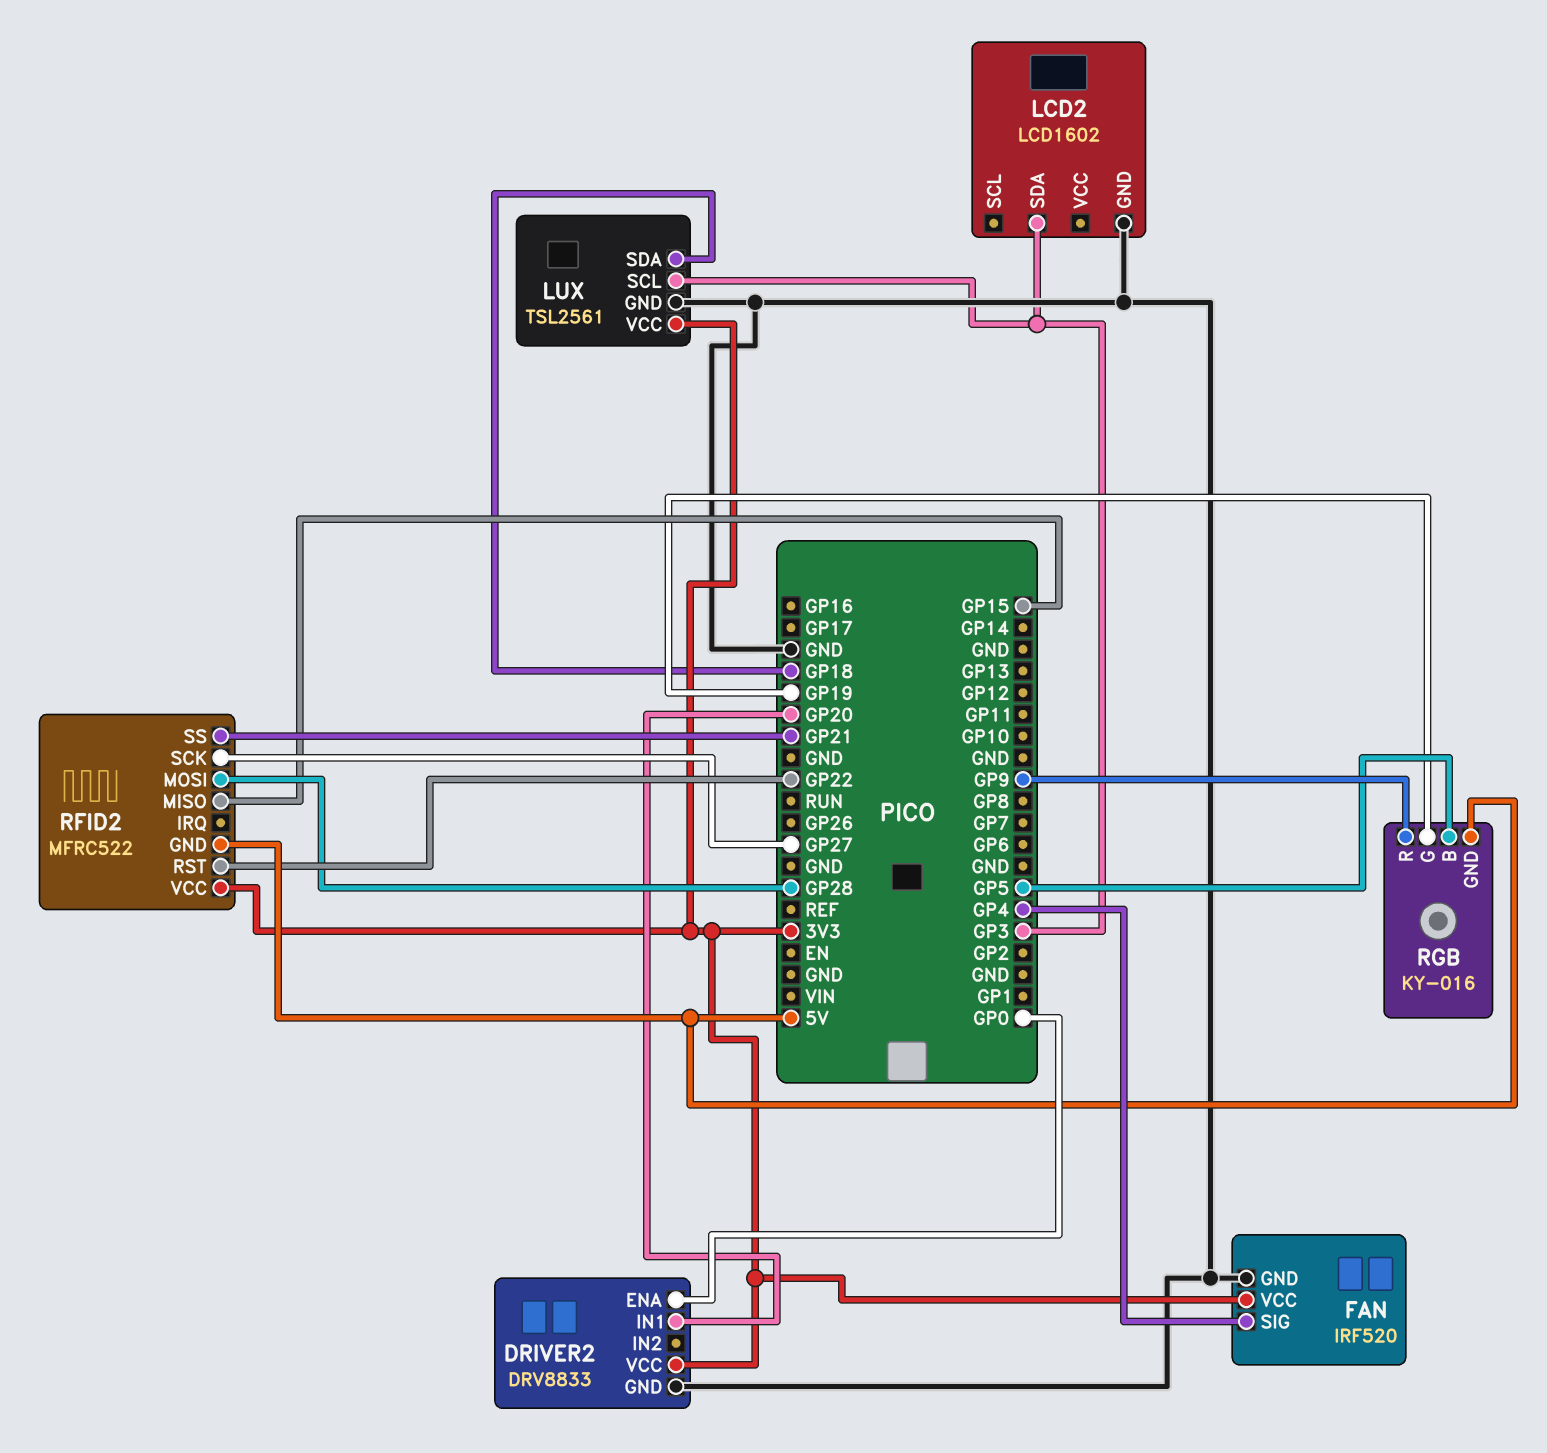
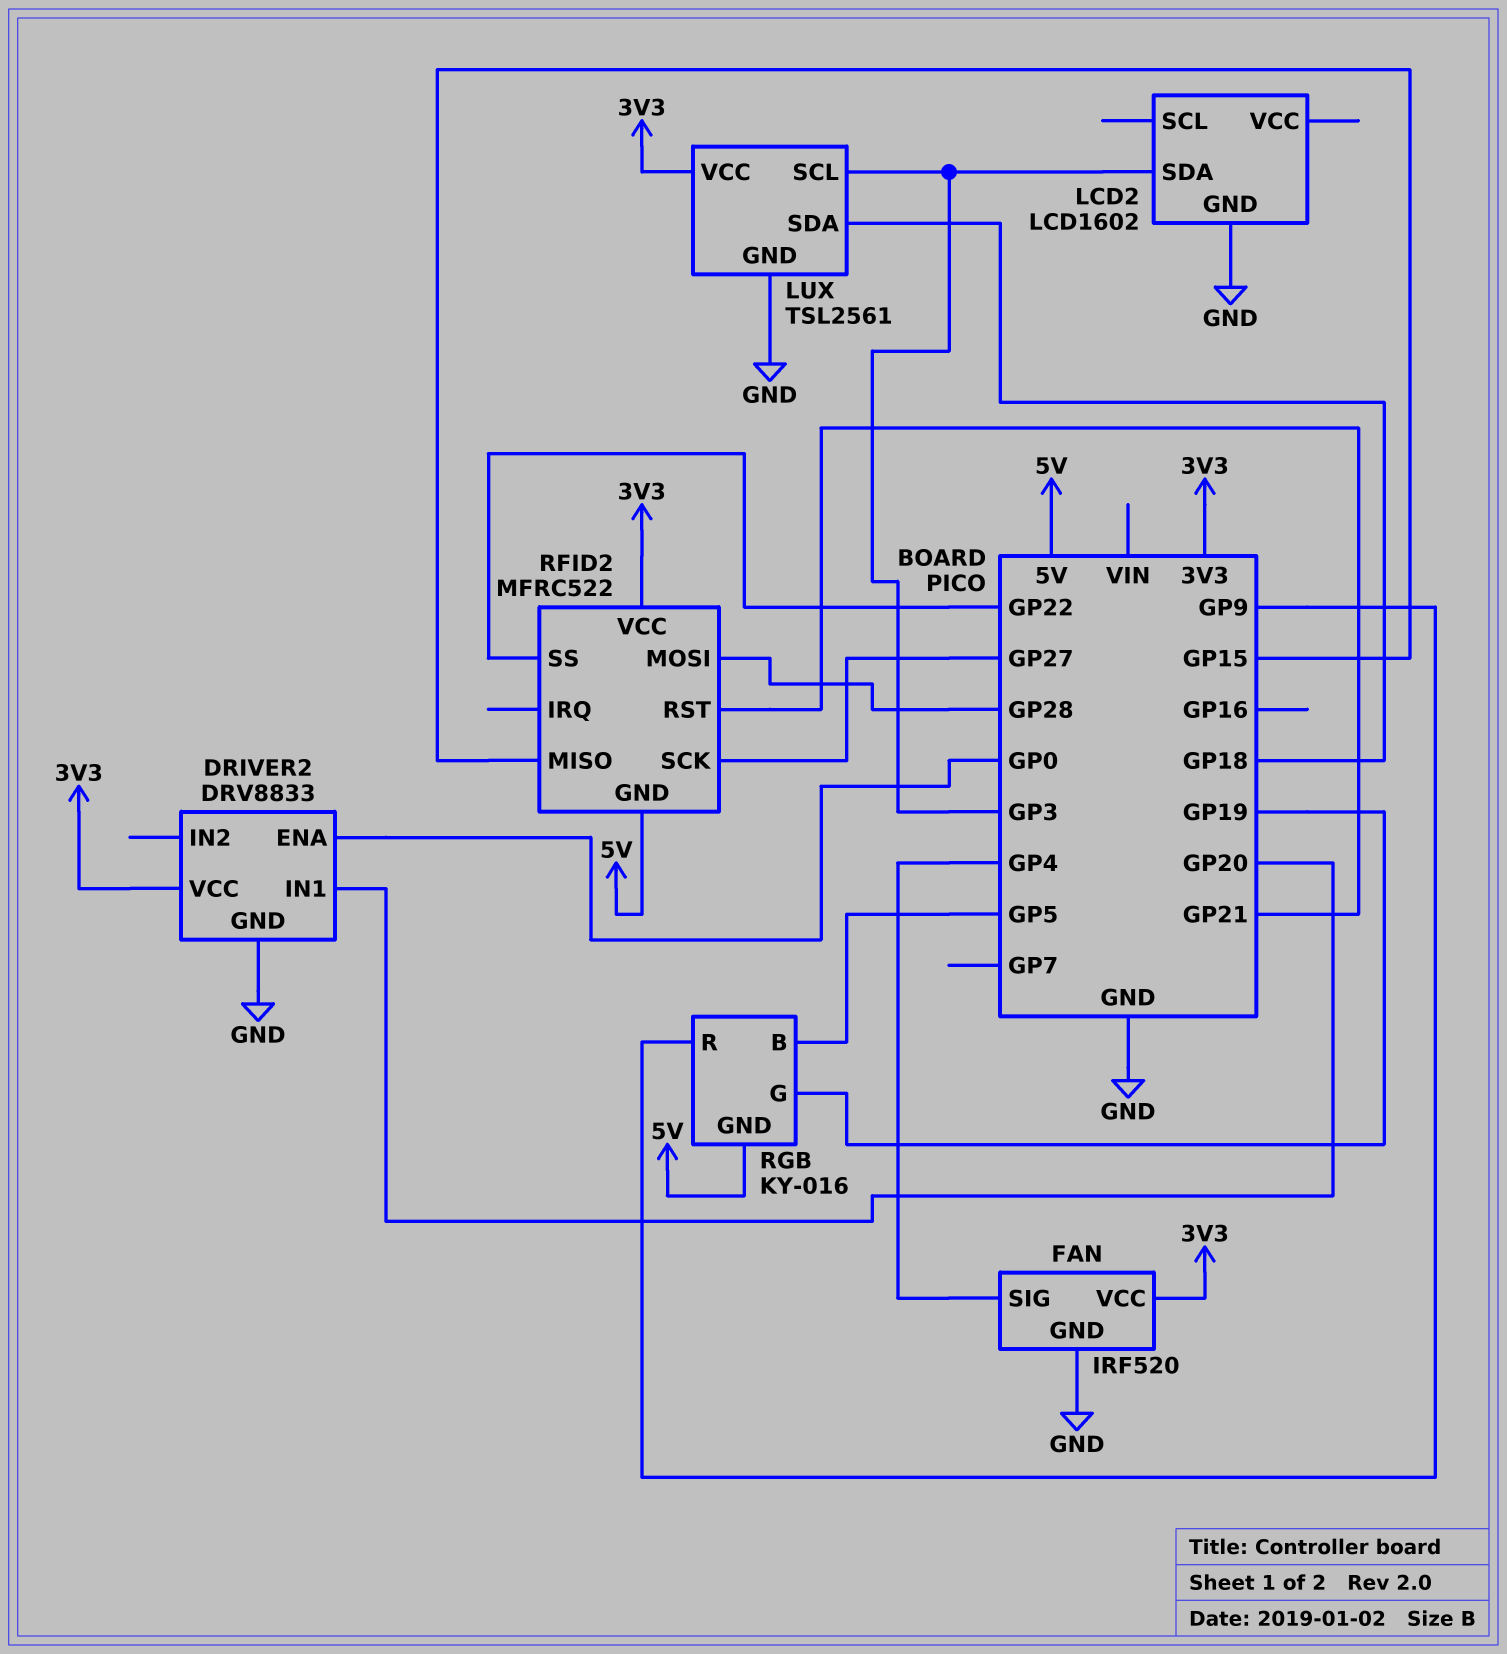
RFID2 pin RST: GP22 -> GP21
RFID2 pin SS: GP21 -> GP22

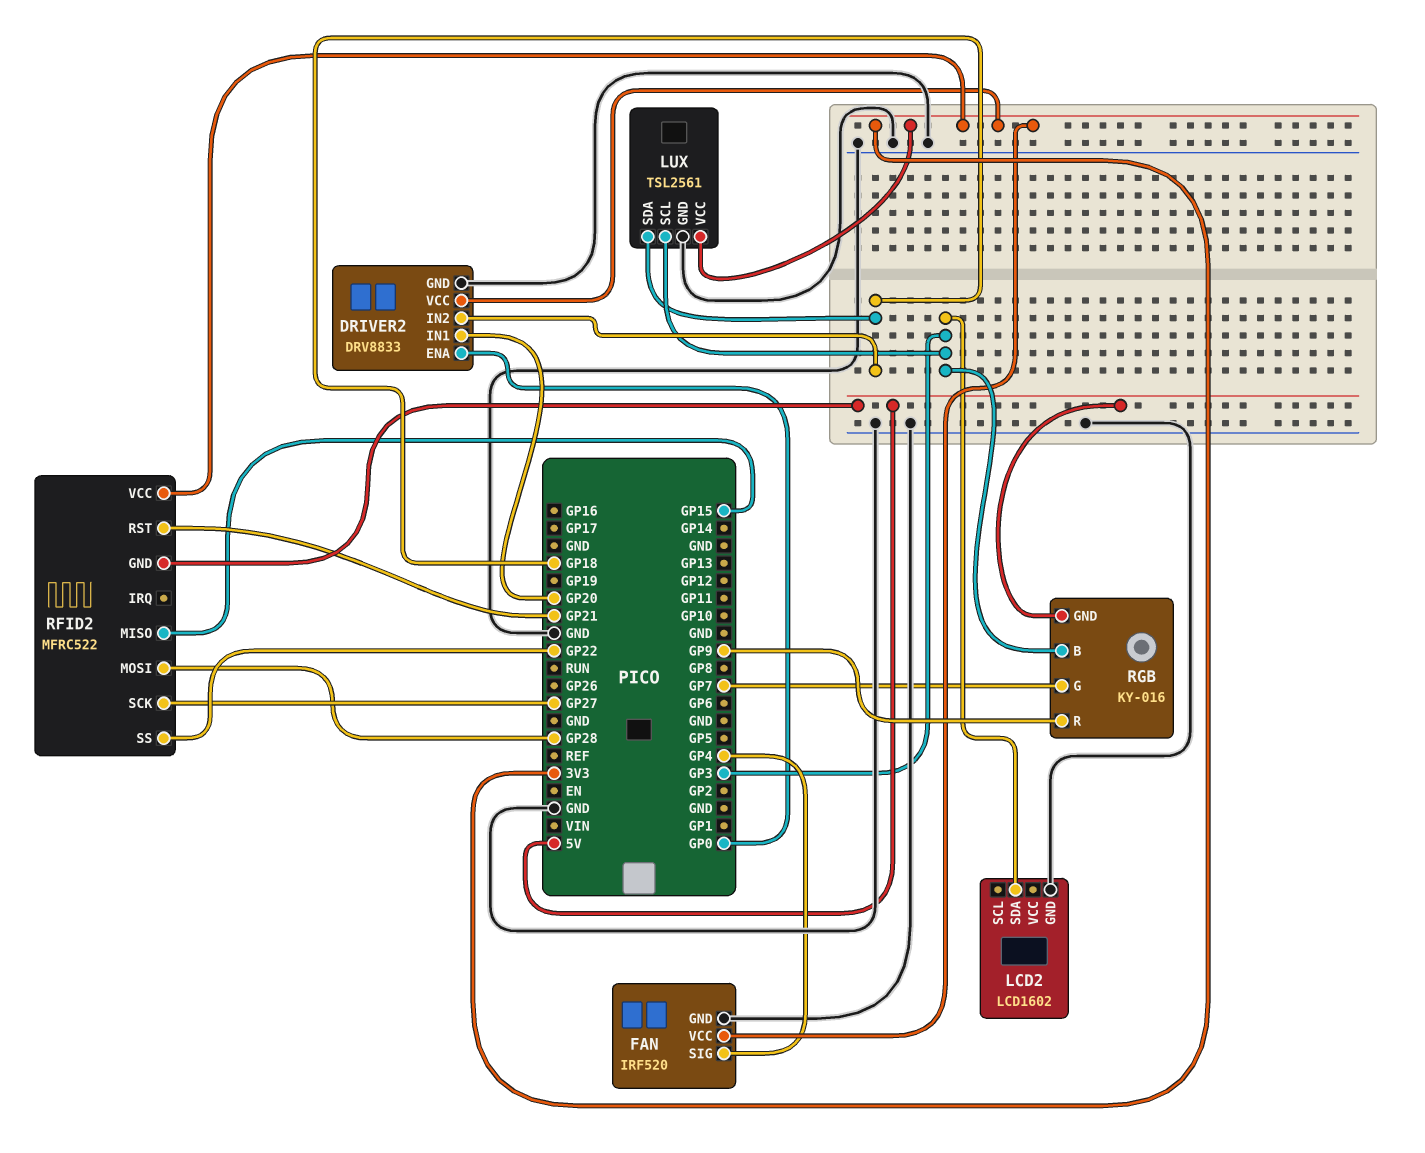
DRIVER2 pin IN2: none -> GP18
RGB pin B: GP5 -> GP3
RGB pin G: GP19 -> GP7

